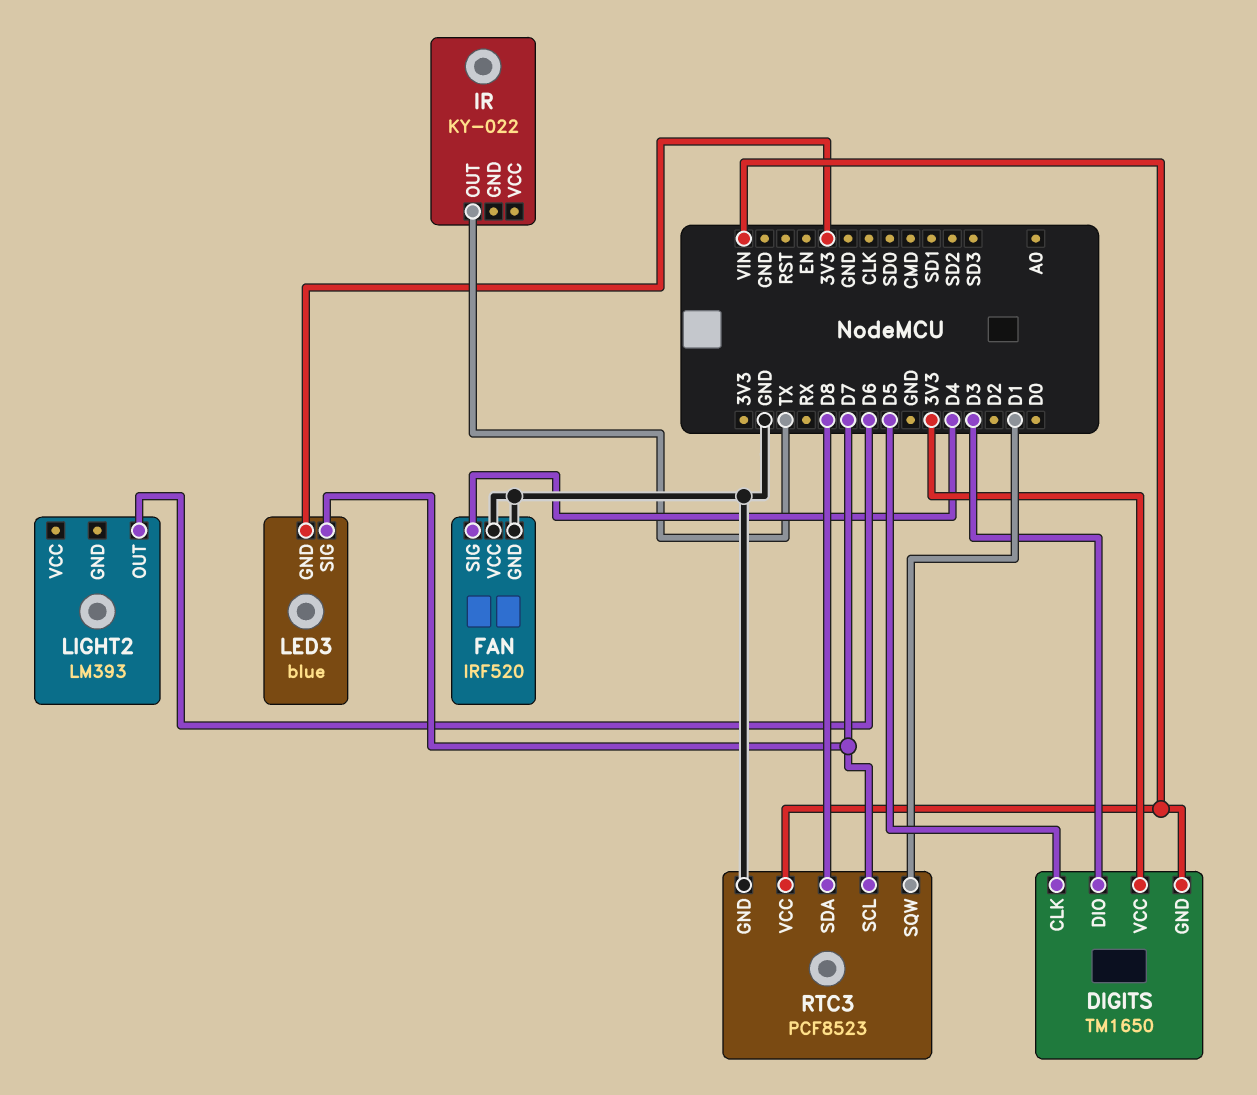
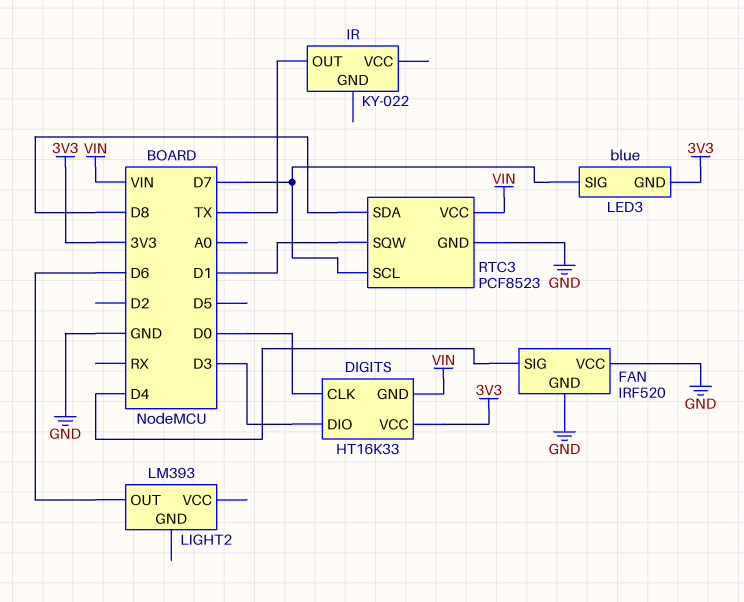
DIGITS: TM1650 -> HT16K33
DIGITS pin CLK: D5 -> D0

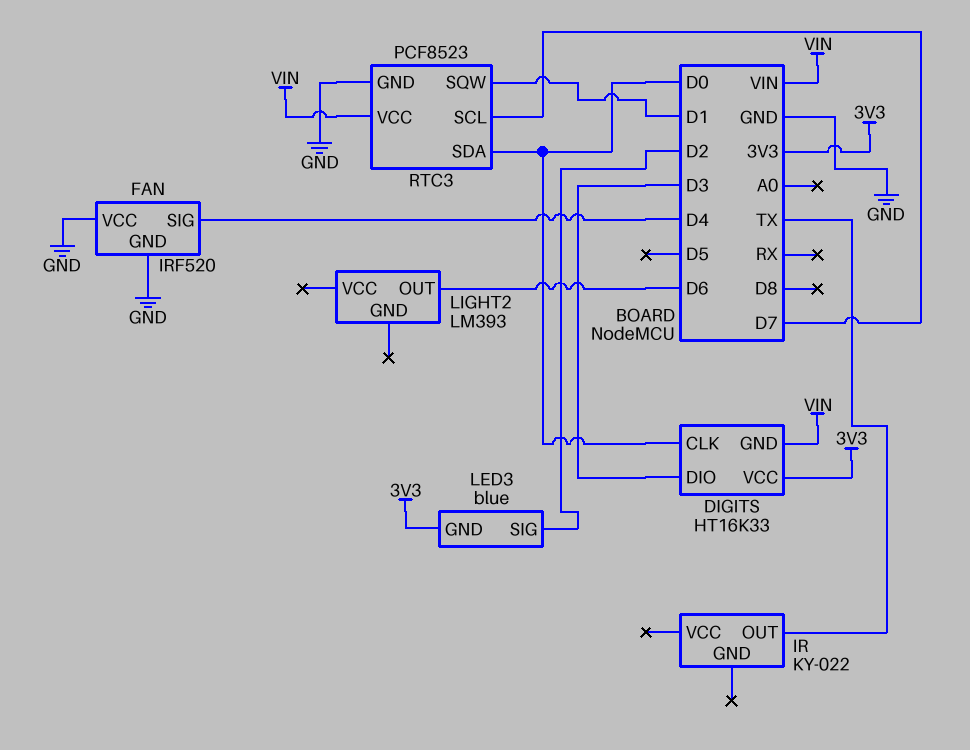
LED3 pin SIG: D7 -> D2
RTC3 pin SDA: D8 -> D0

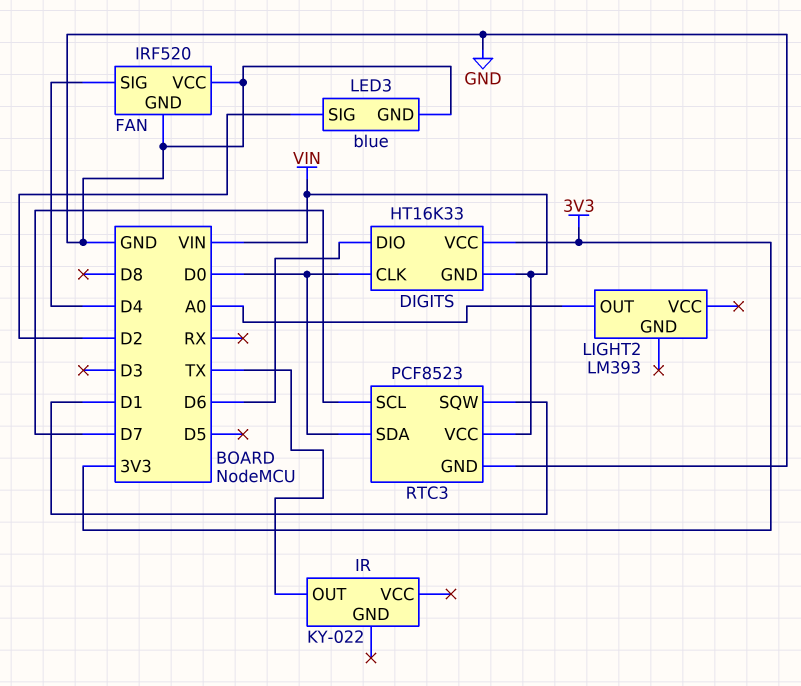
DIGITS pin DIO: D3 -> D6
LED3 pin GND: 3V3 -> GND
LIGHT2 pin OUT: D6 -> A0

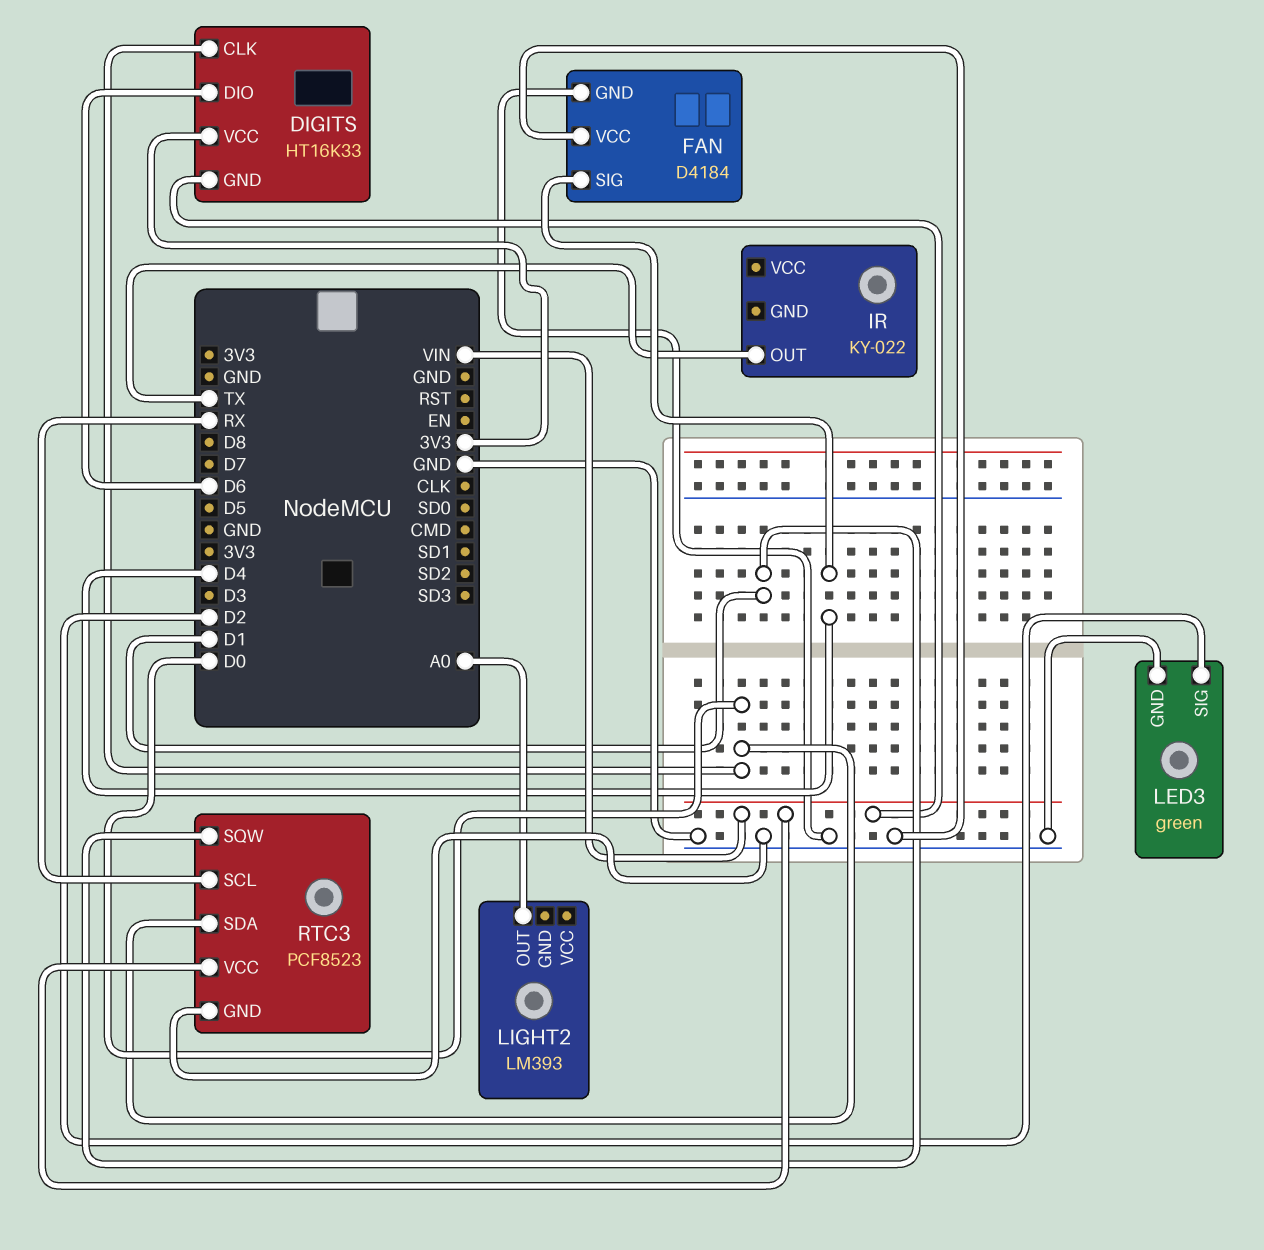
FAN: IRF520 -> D4184
LED3: blue -> green
RTC3 pin SCL: D7 -> RX

